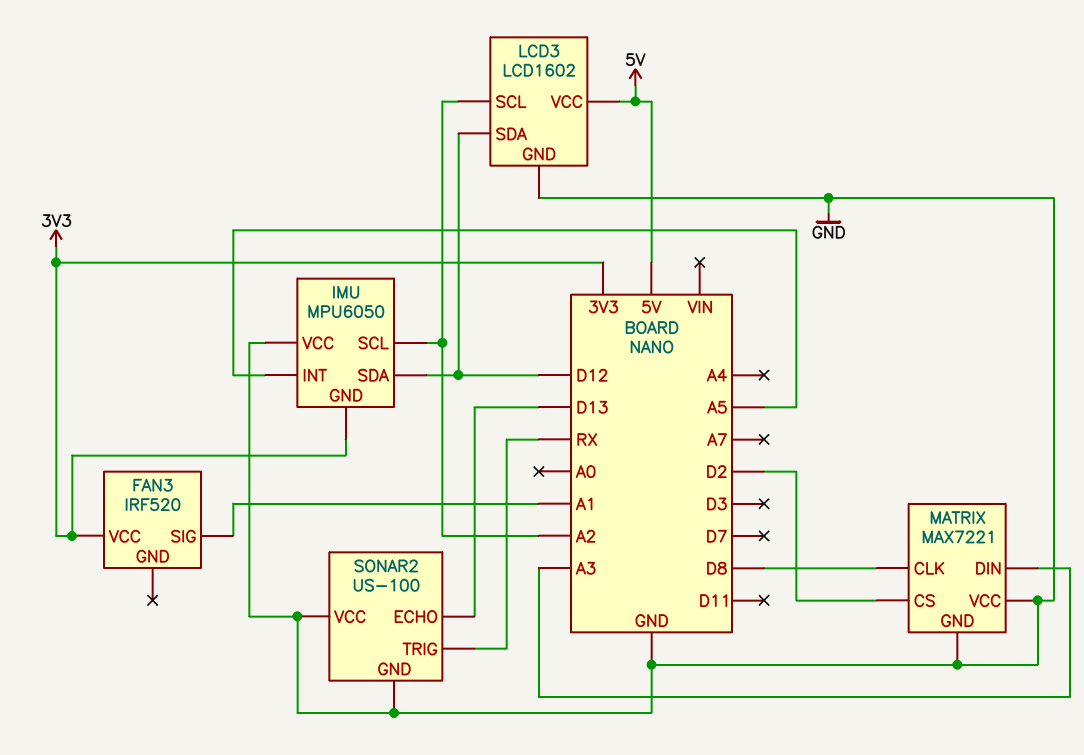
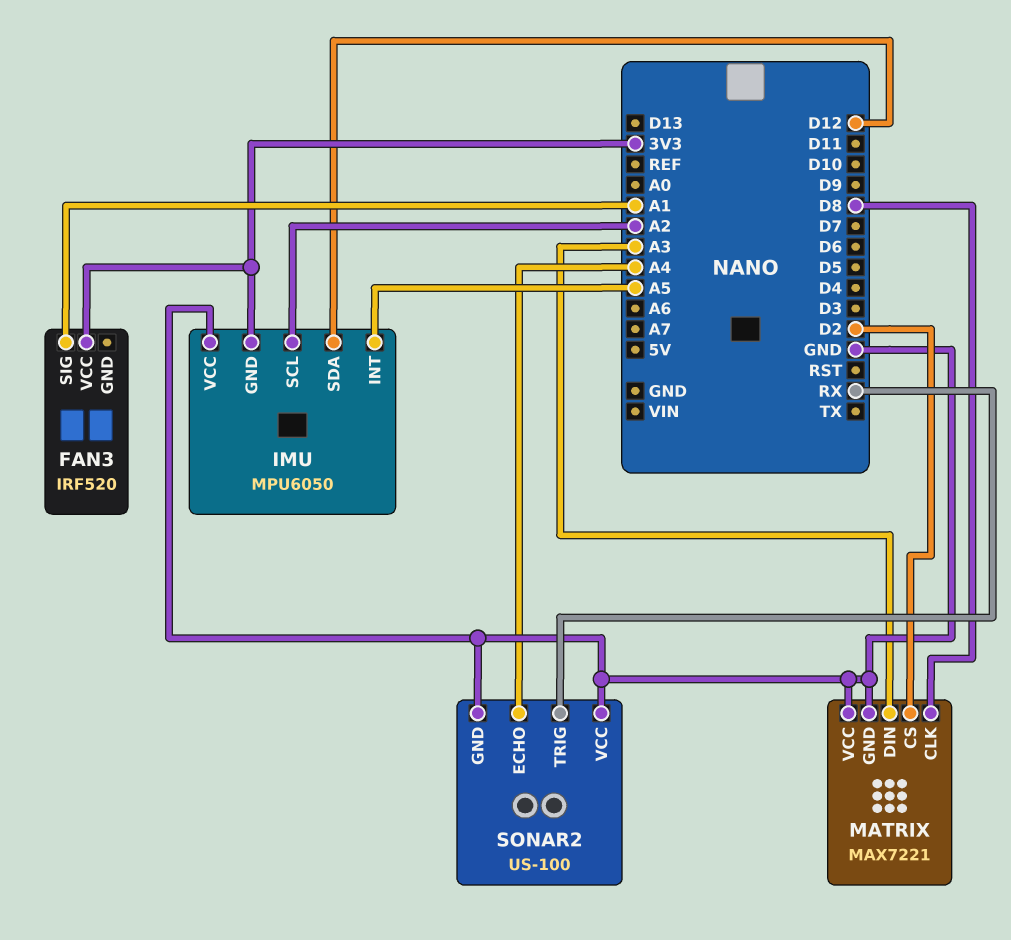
LCD3: LCD1602 -> none
LCD3 pin GND: GND -> none
LCD3 pin SCL: A2 -> none
LCD3 pin SDA: D12 -> none
LCD3 pin VCC: 5V -> none
SONAR2 pin ECHO: D13 -> A4

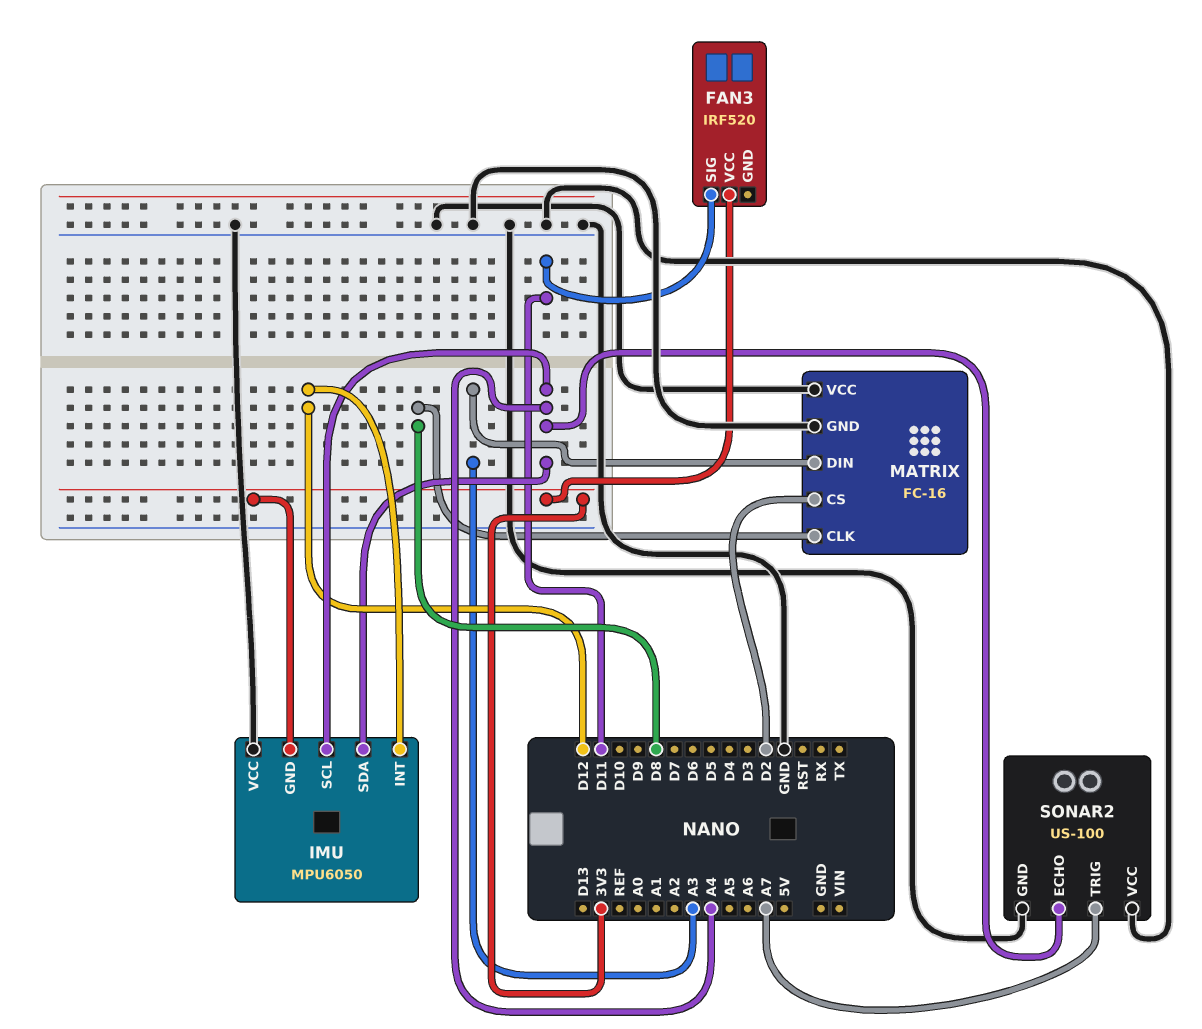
FAN3 pin SIG: A1 -> D11
IMU pin INT: A5 -> D12
IMU pin SCL: A2 -> A4
IMU pin SDA: D12 -> A4
MATRIX: MAX7221 -> FC-16
SONAR2 pin TRIG: RX -> A7

